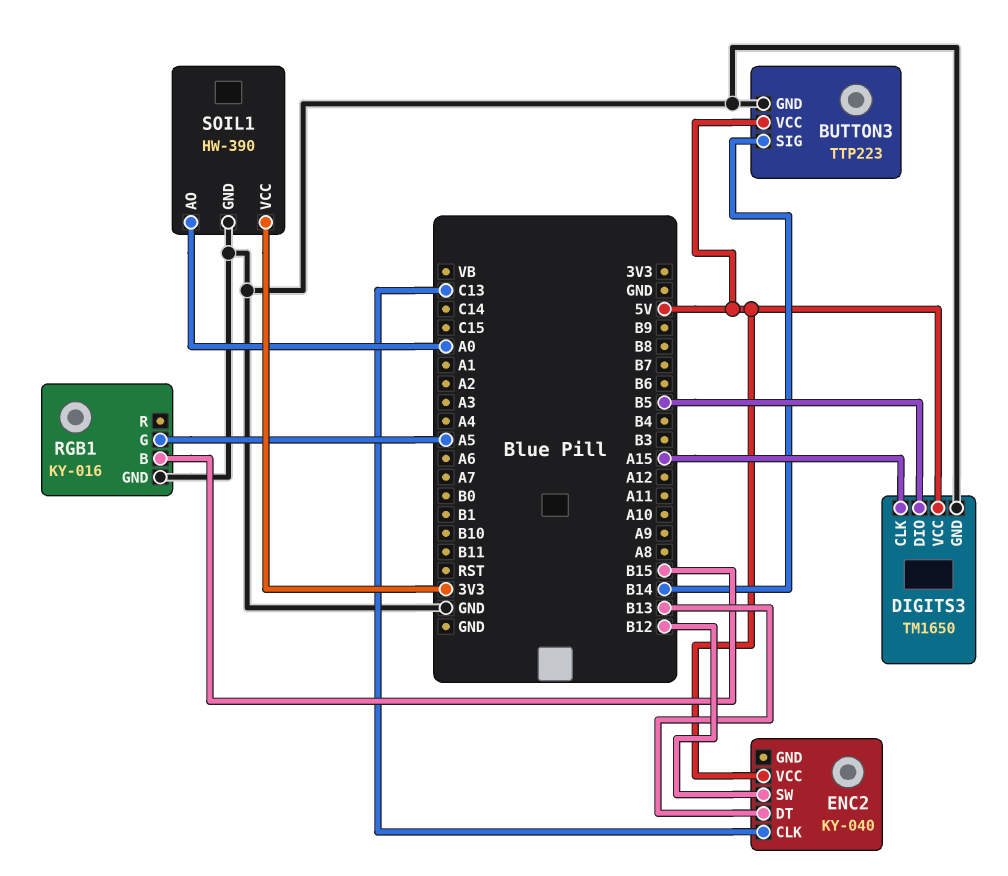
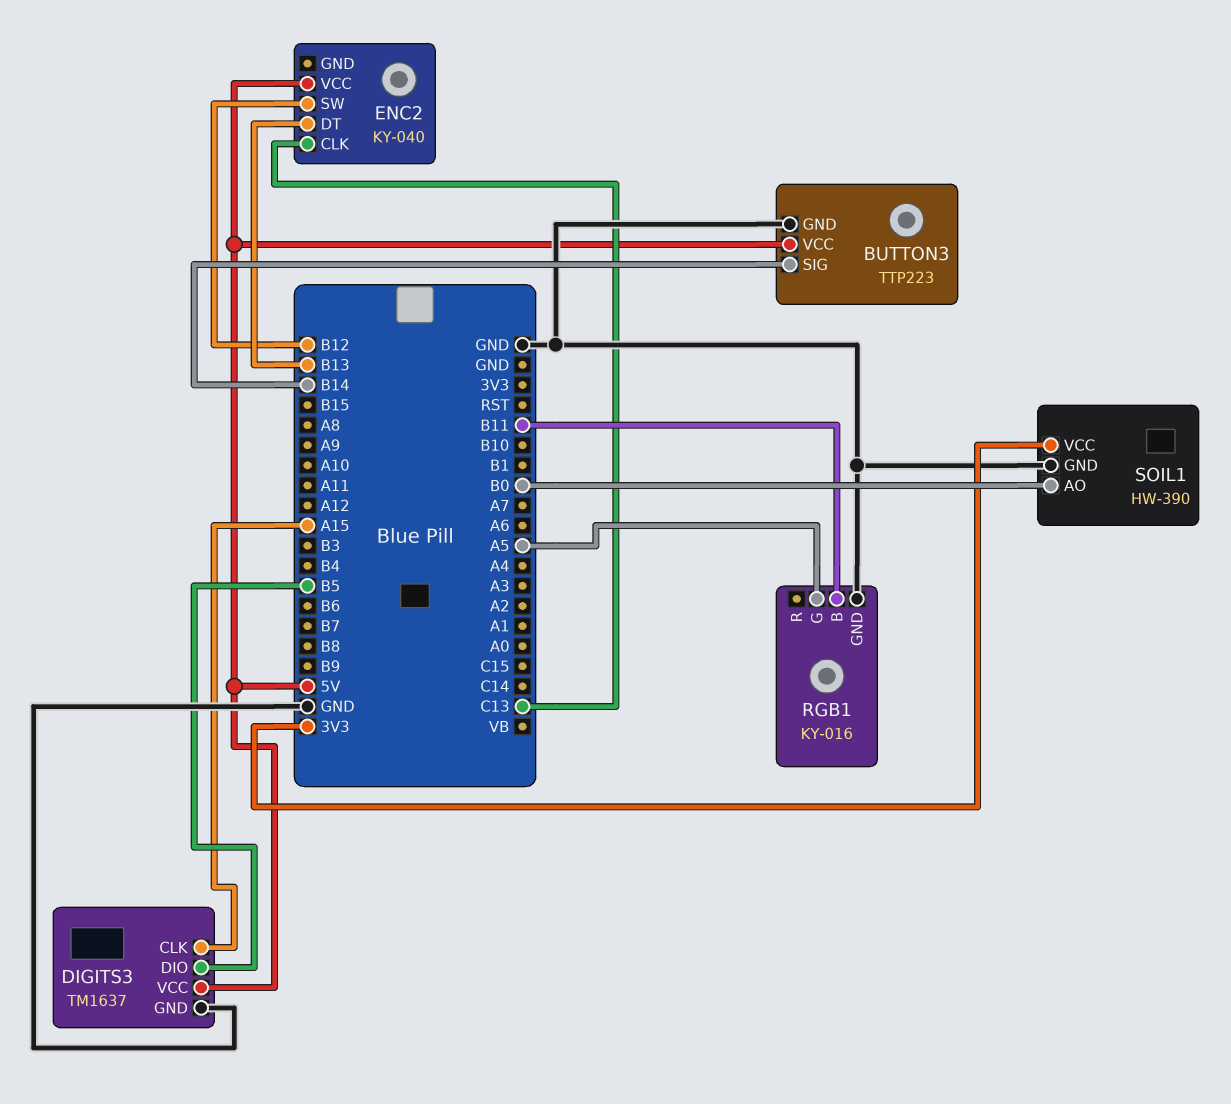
DIGITS3: TM1650 -> TM1637
RGB1 pin B: B15 -> B11
SOIL1 pin AO: A0 -> B0

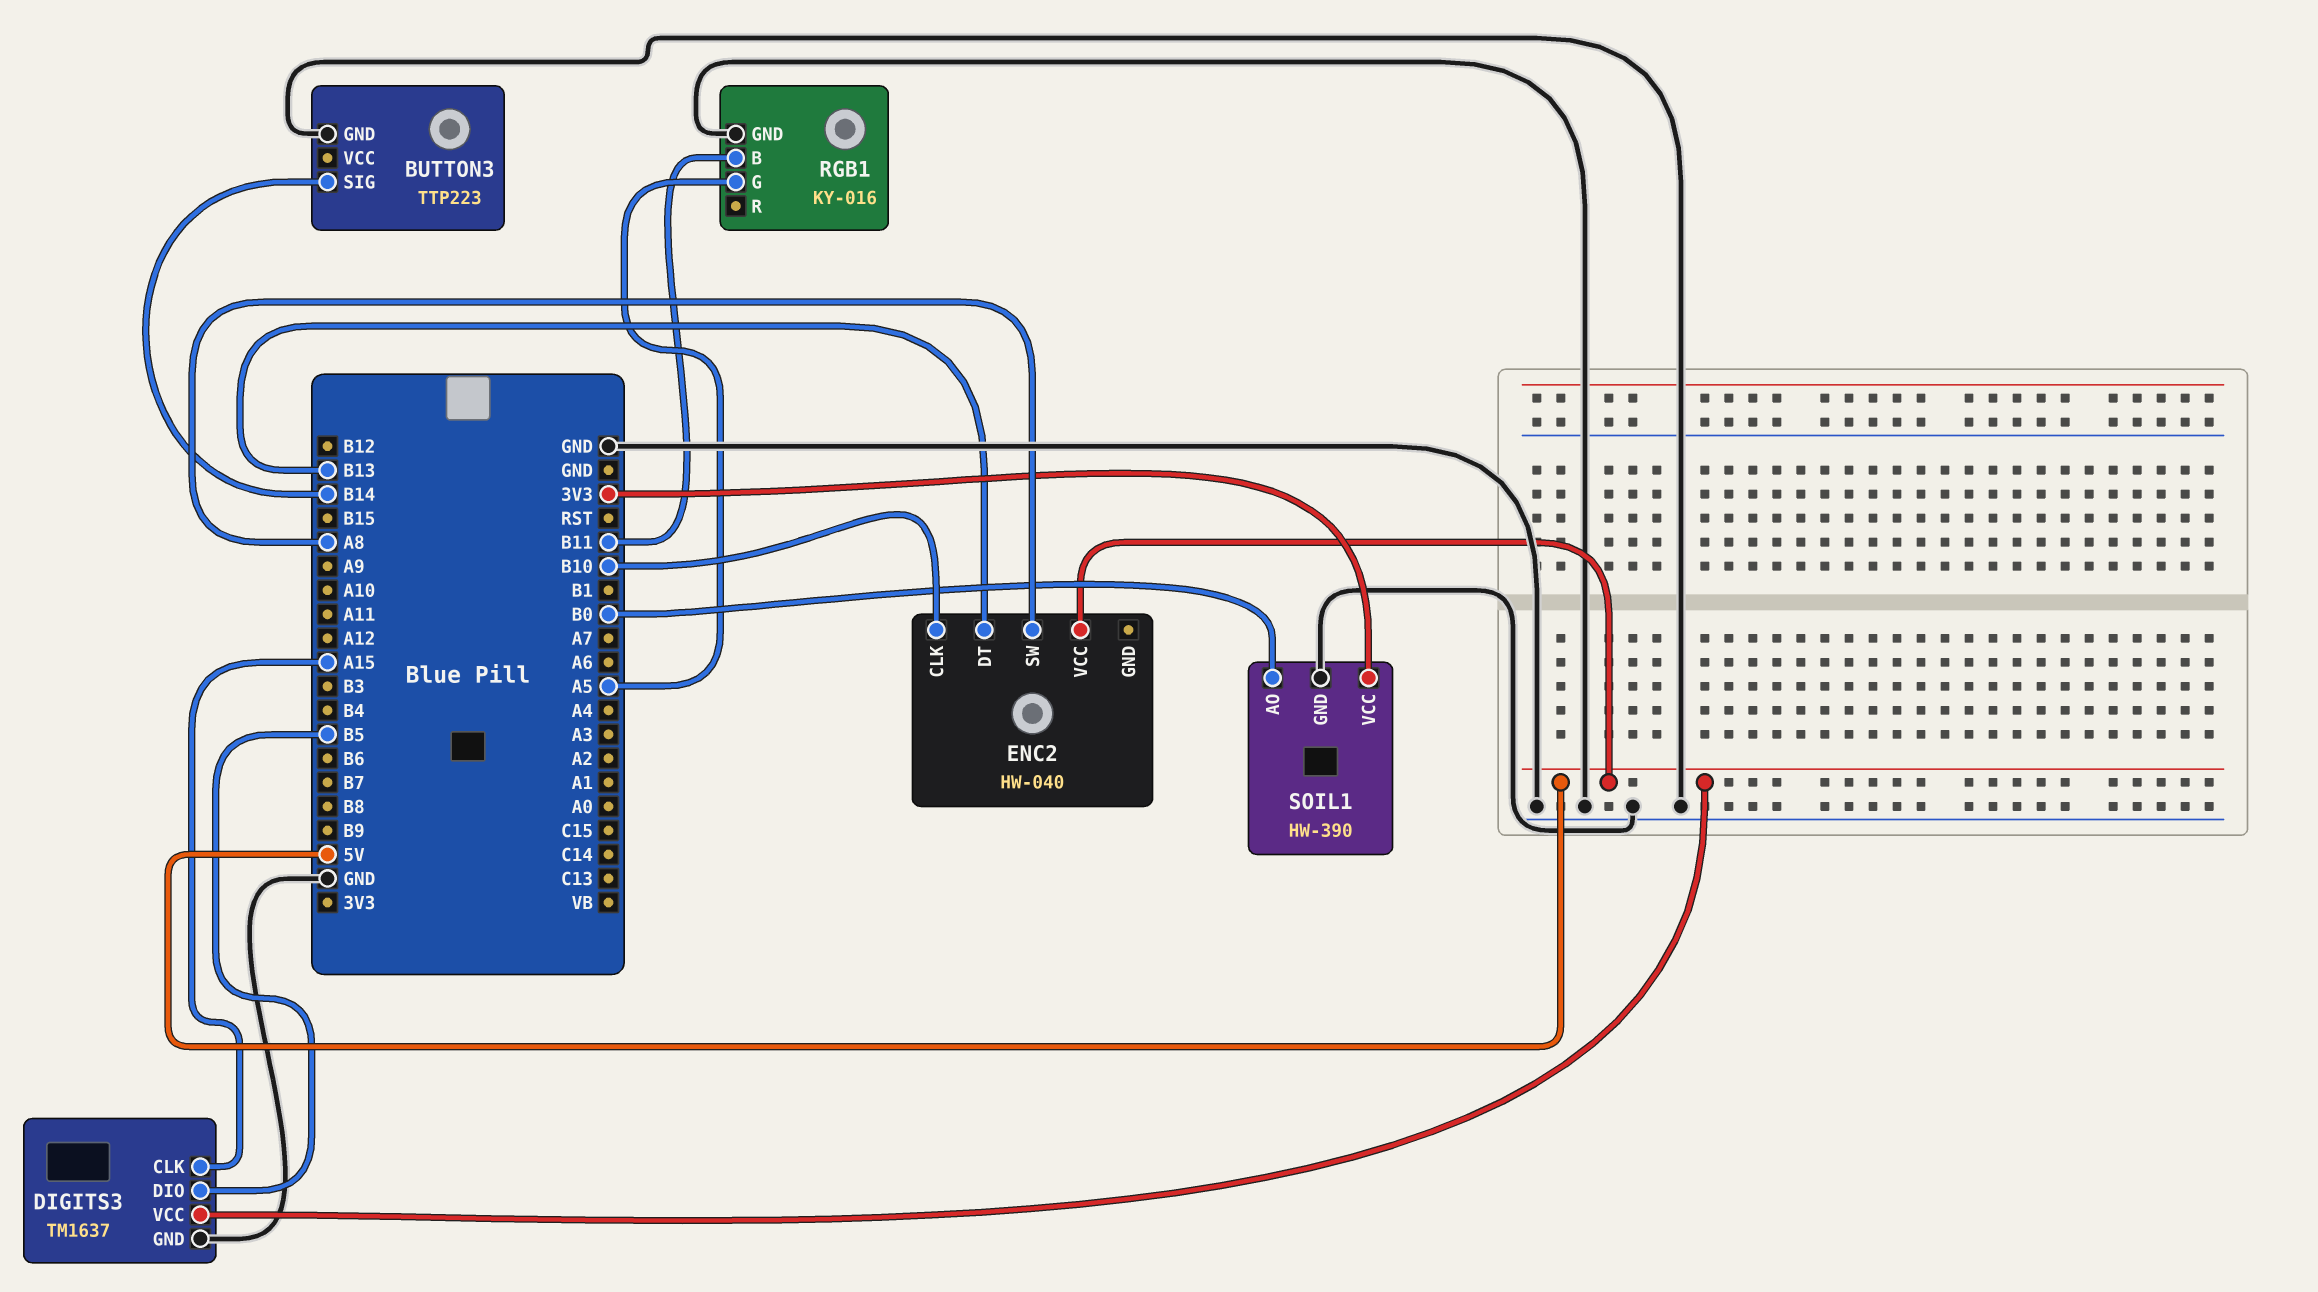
BUTTON3 pin VCC: 5V -> none
ENC2: KY-040 -> HW-040
ENC2 pin CLK: C13 -> B10
ENC2 pin SW: B12 -> A8

